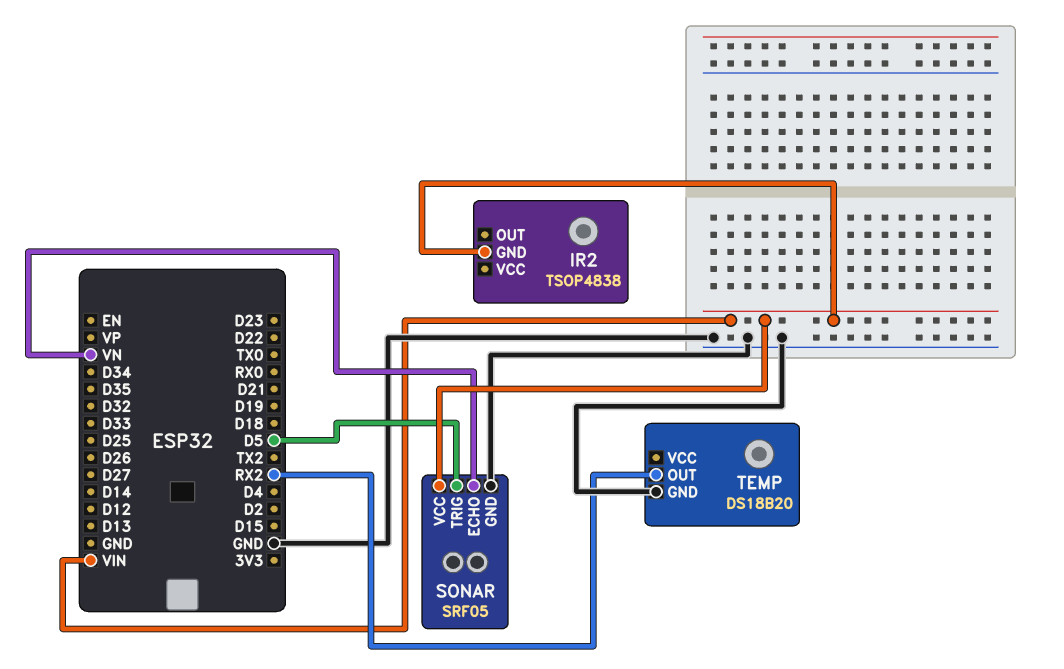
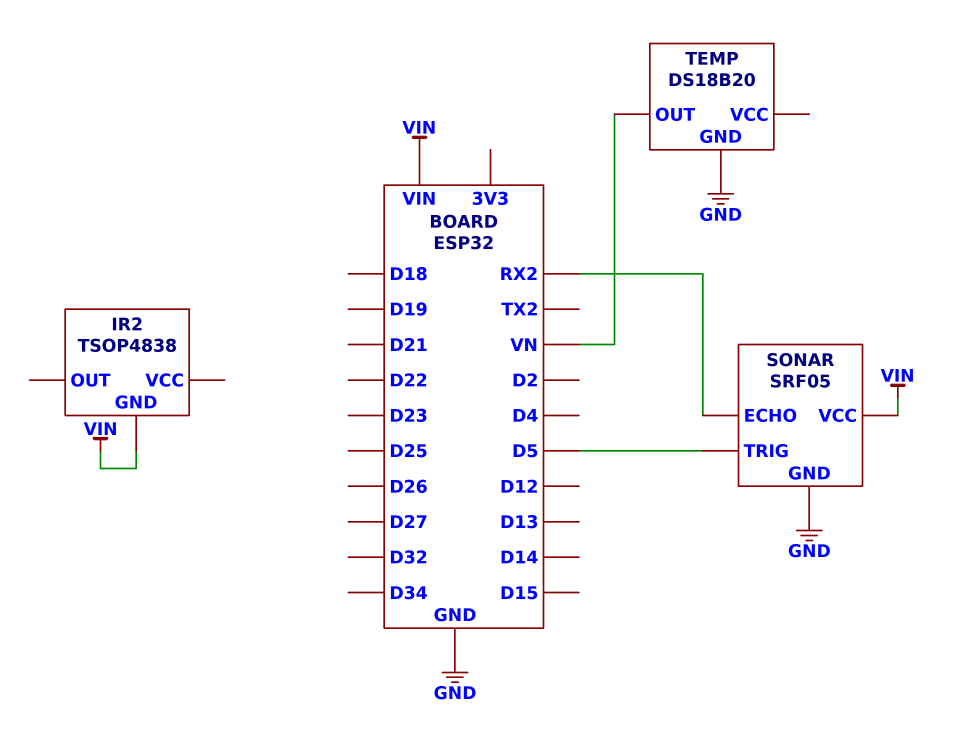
SONAR pin ECHO: VN -> RX2
TEMP pin OUT: RX2 -> VN

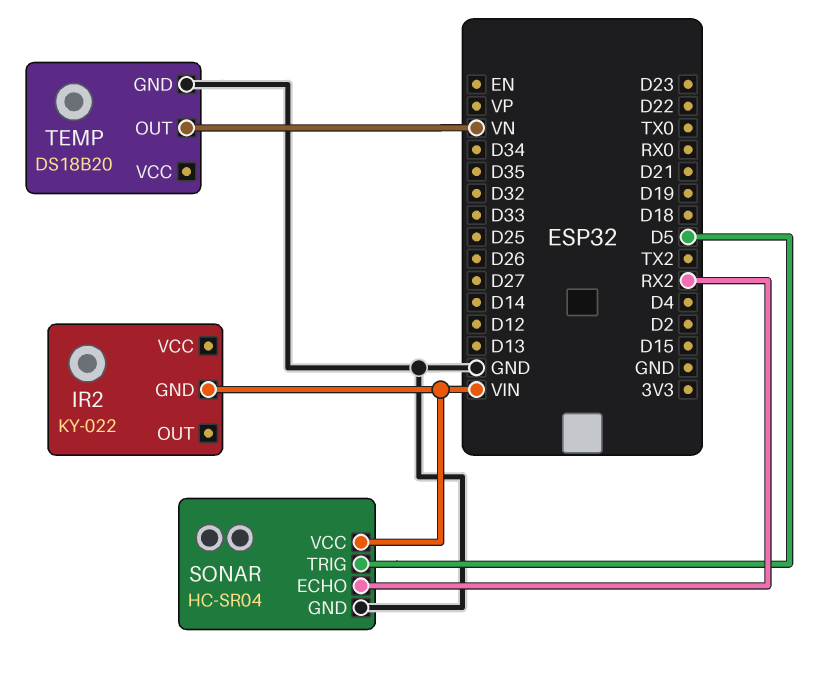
IR2: TSOP4838 -> KY-022
SONAR: SRF05 -> HC-SR04

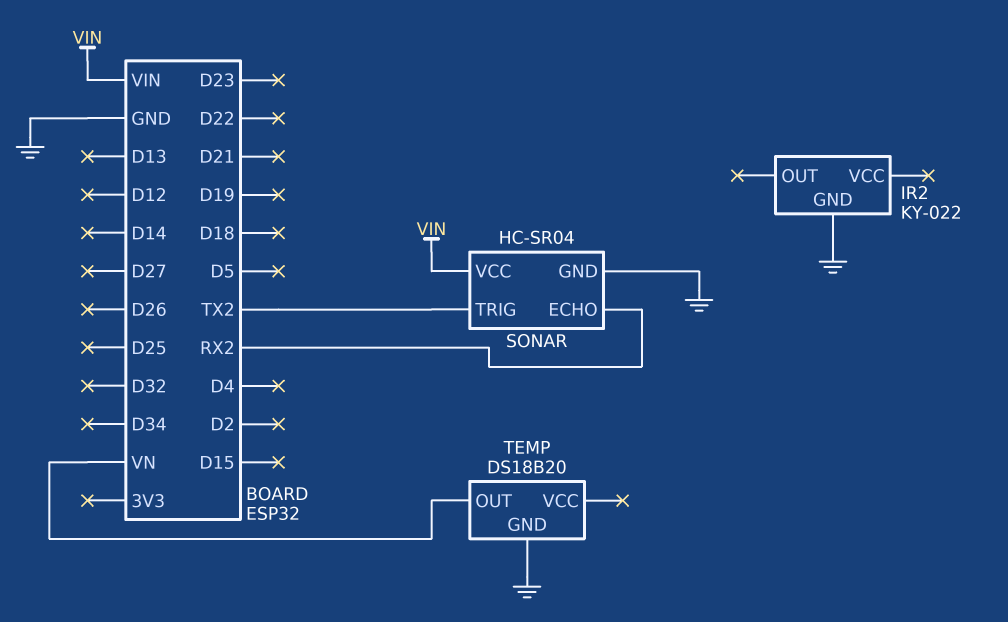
IR2 pin GND: VIN -> GND
SONAR pin TRIG: D5 -> TX2

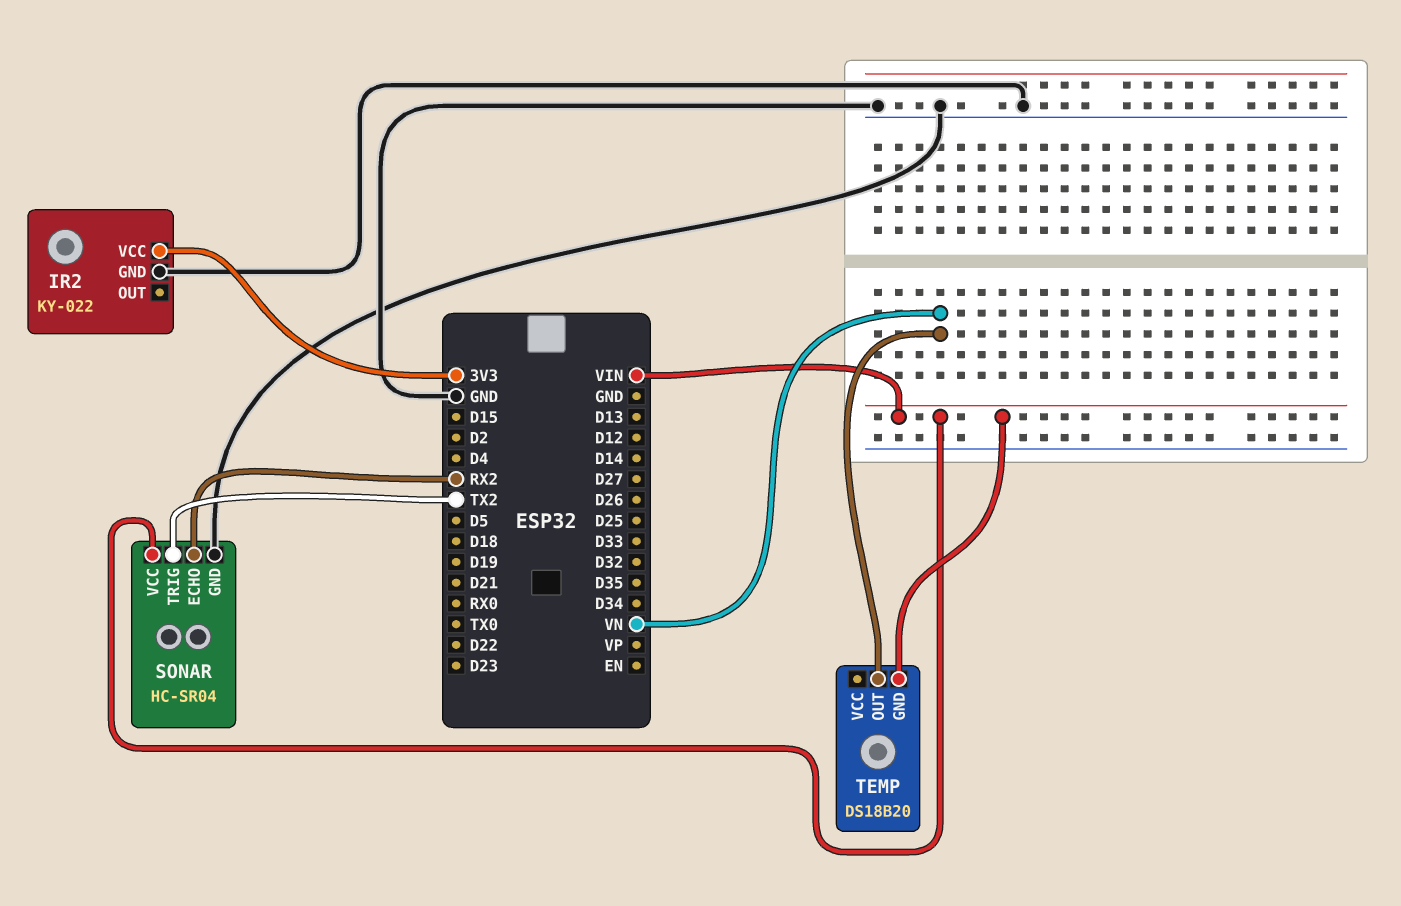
IR2 pin VCC: none -> 3V3
TEMP pin GND: GND -> VIN

